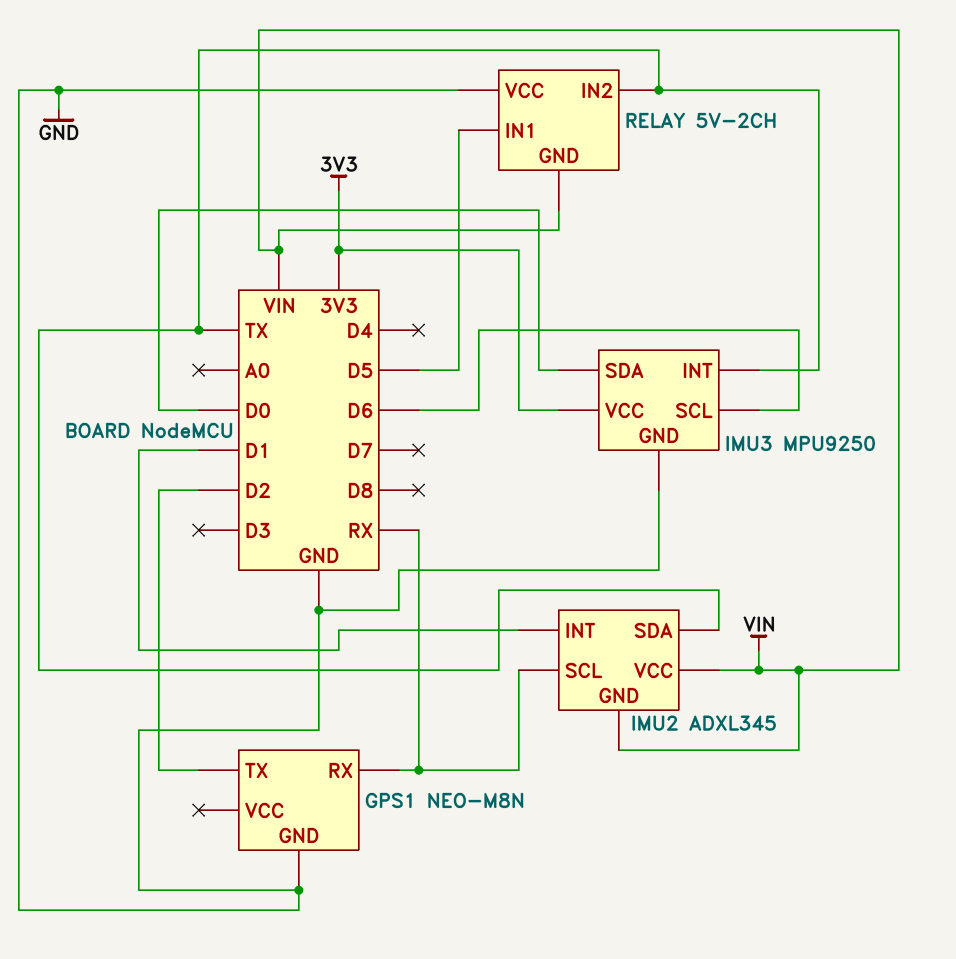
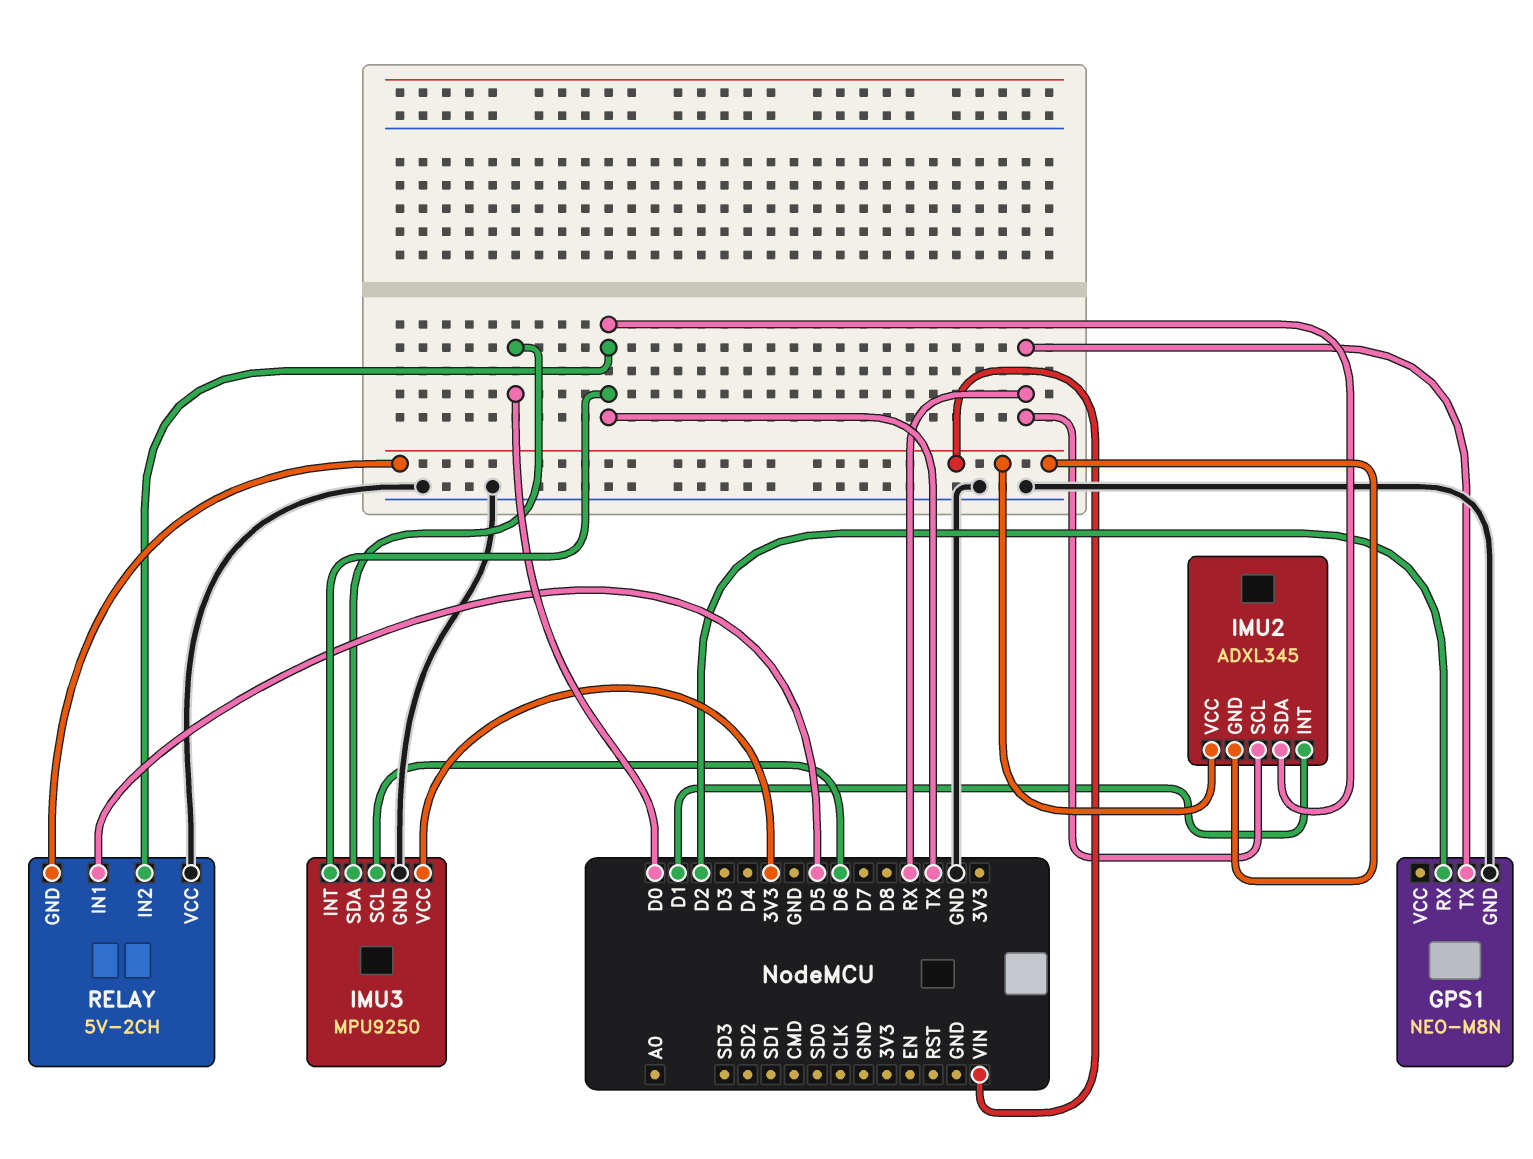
GPS1 pin RX: RX -> D2
GPS1 pin TX: D2 -> RX

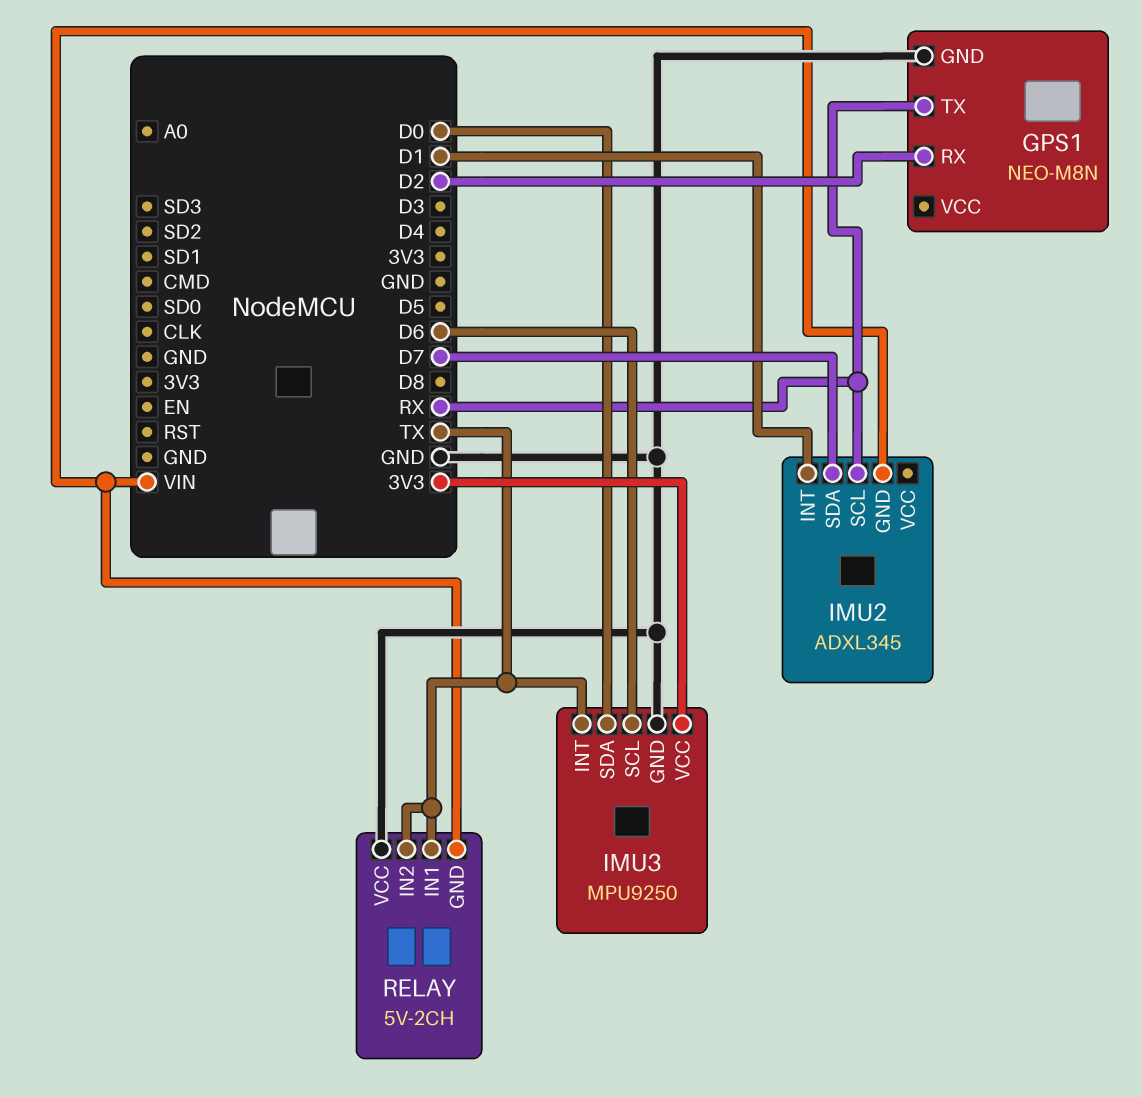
IMU2 pin SDA: TX -> D7
IMU2 pin VCC: VIN -> none
RELAY pin IN1: D5 -> TX

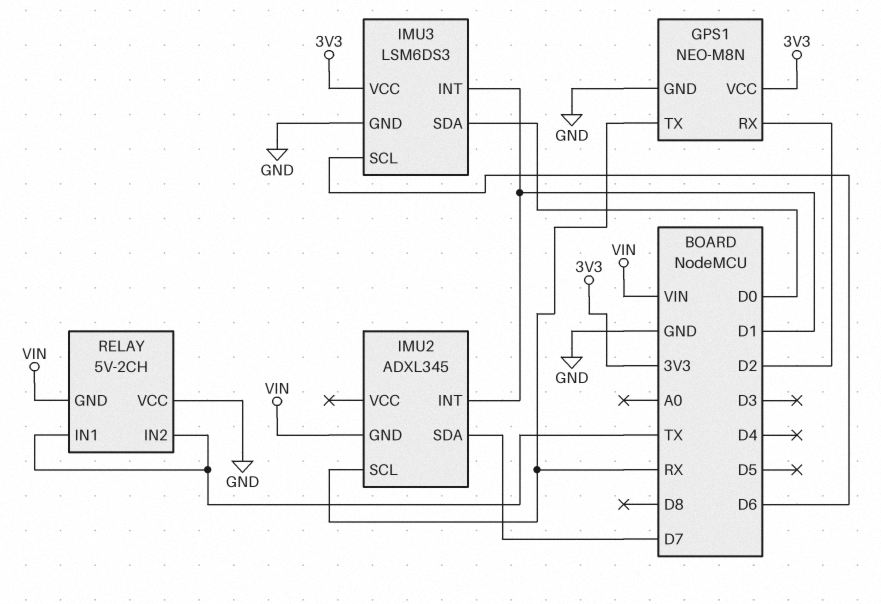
GPS1 pin VCC: none -> 3V3
IMU3: MPU9250 -> LSM6DS3
IMU3 pin INT: TX -> D1

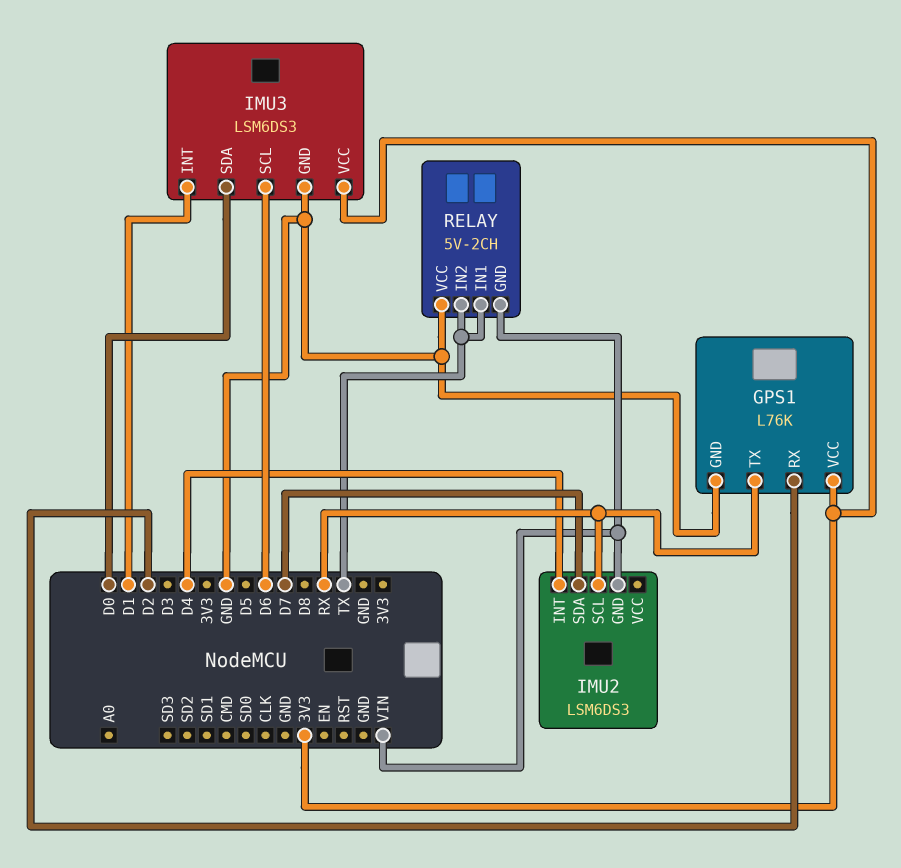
GPS1: NEO-M8N -> L76K
IMU2: ADXL345 -> LSM6DS3
IMU2 pin INT: D1 -> D4

